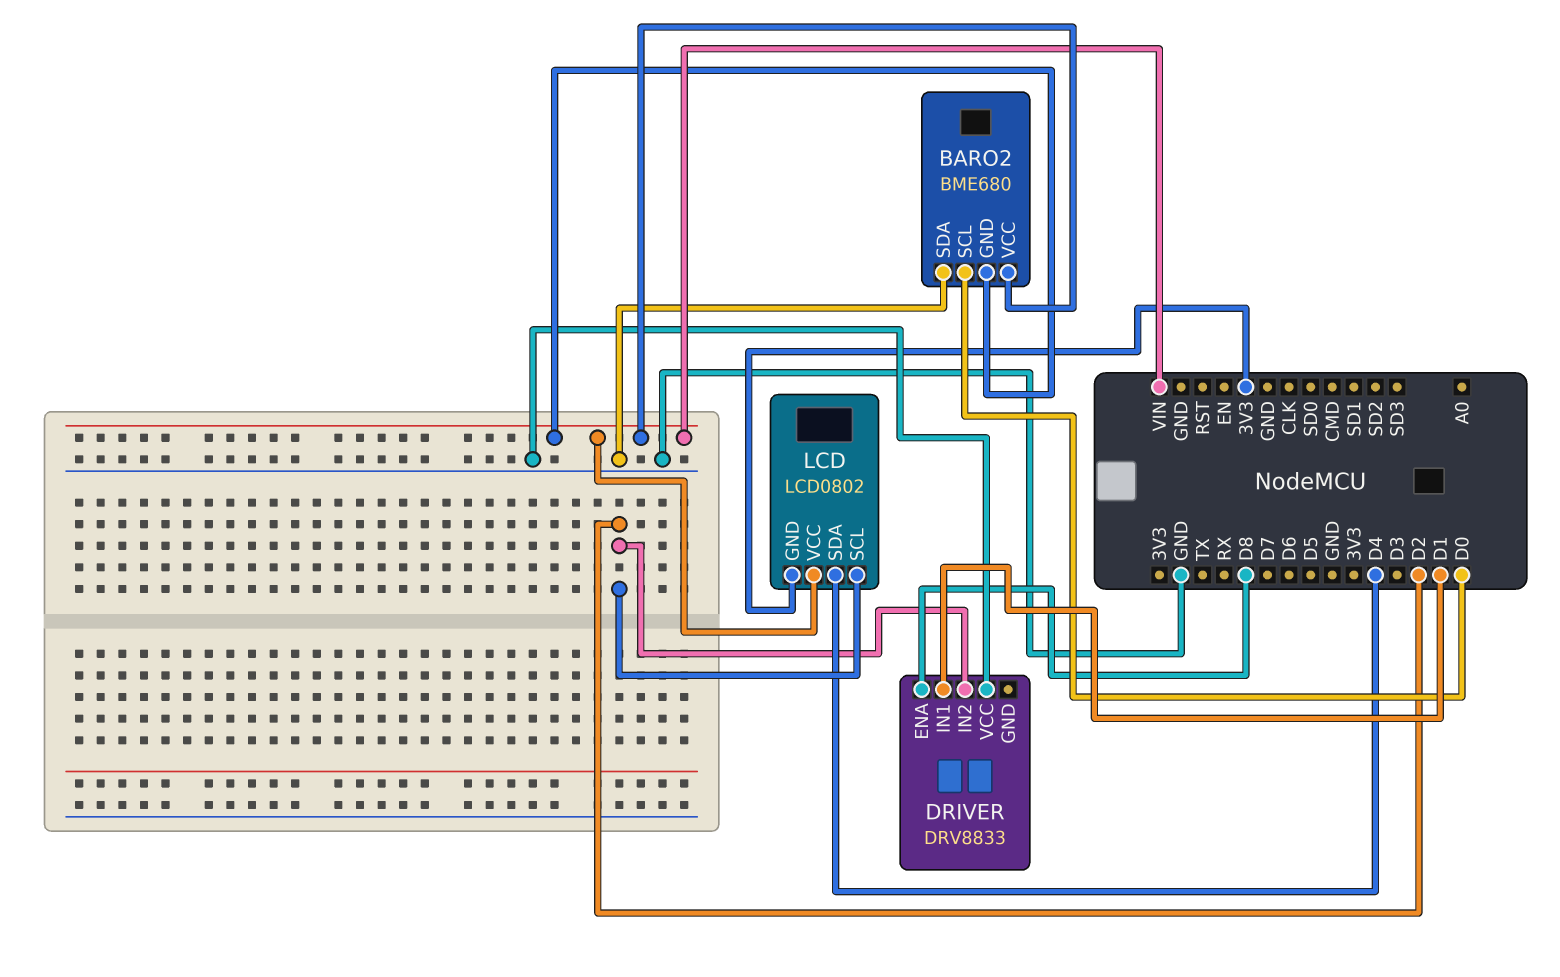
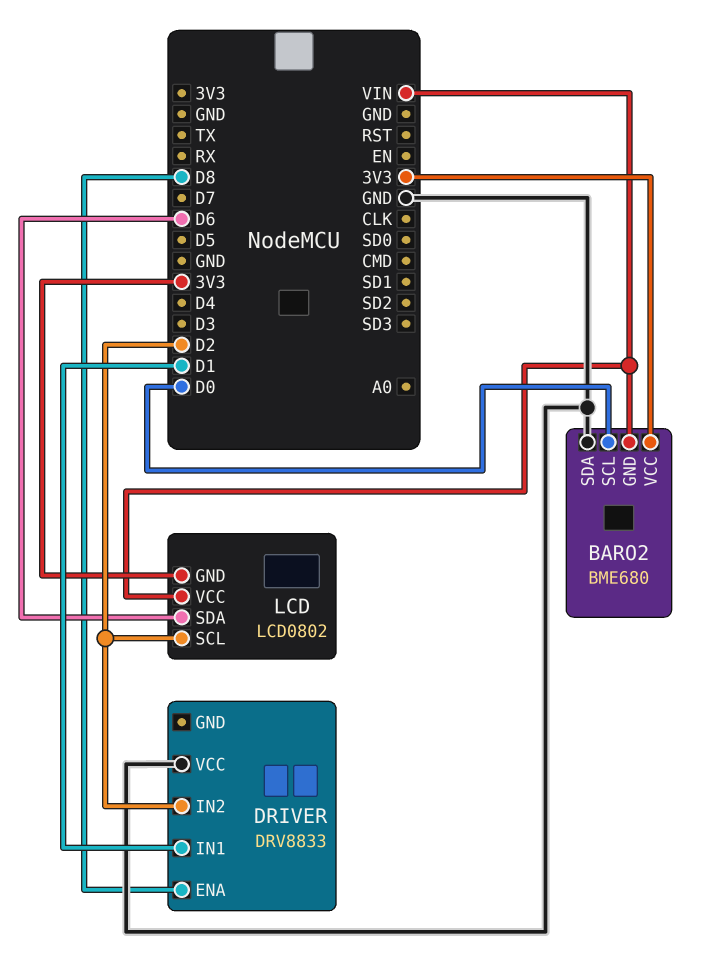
BARO2 pin VCC: VIN -> 3V3
LCD pin SDA: D4 -> D6

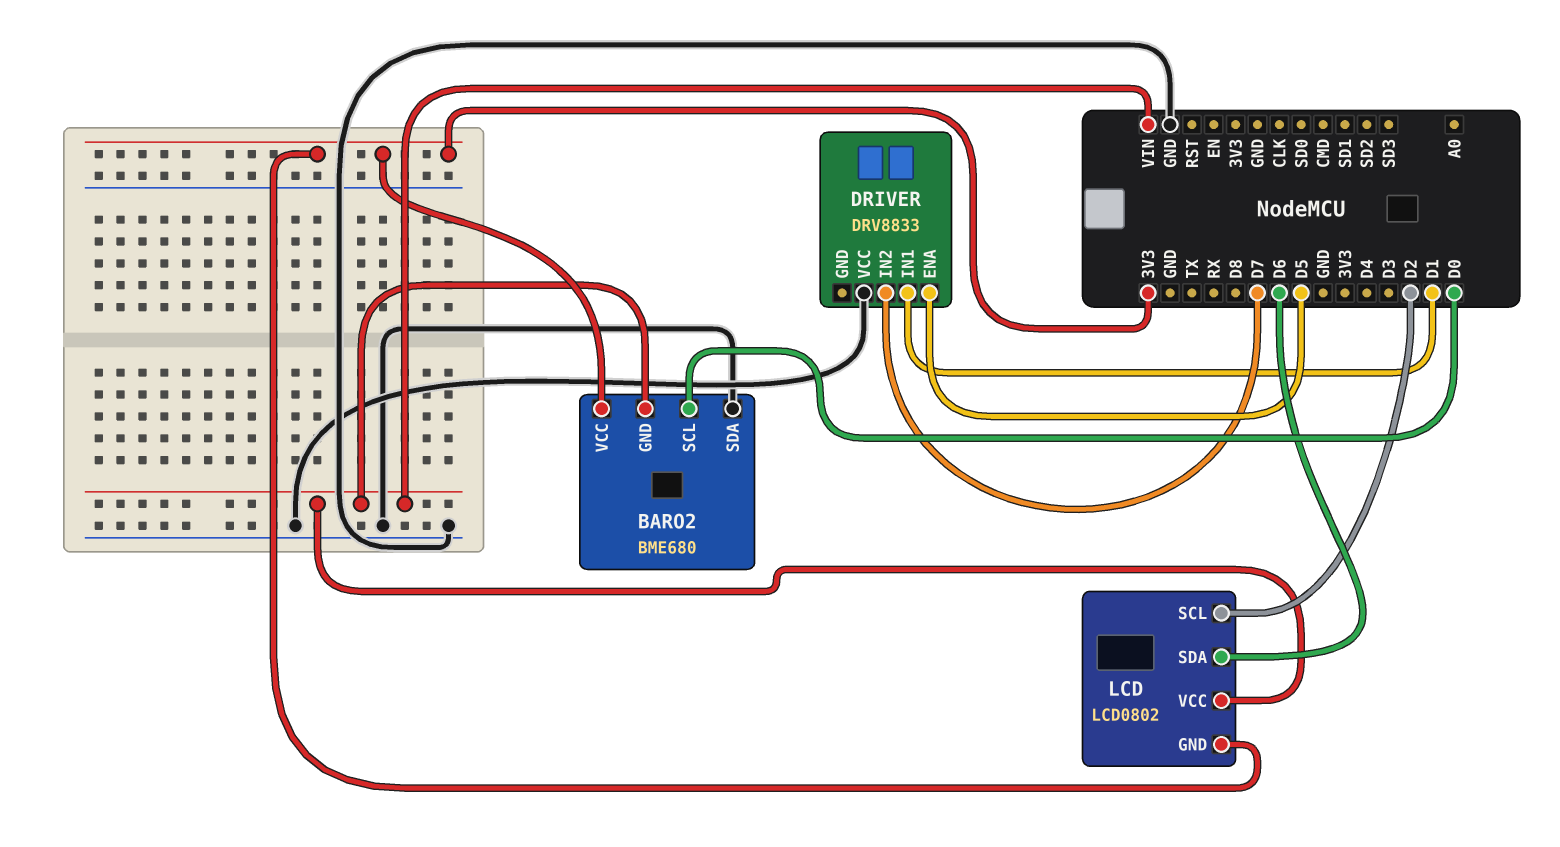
DRIVER pin ENA: D8 -> D5
DRIVER pin IN2: D2 -> D7

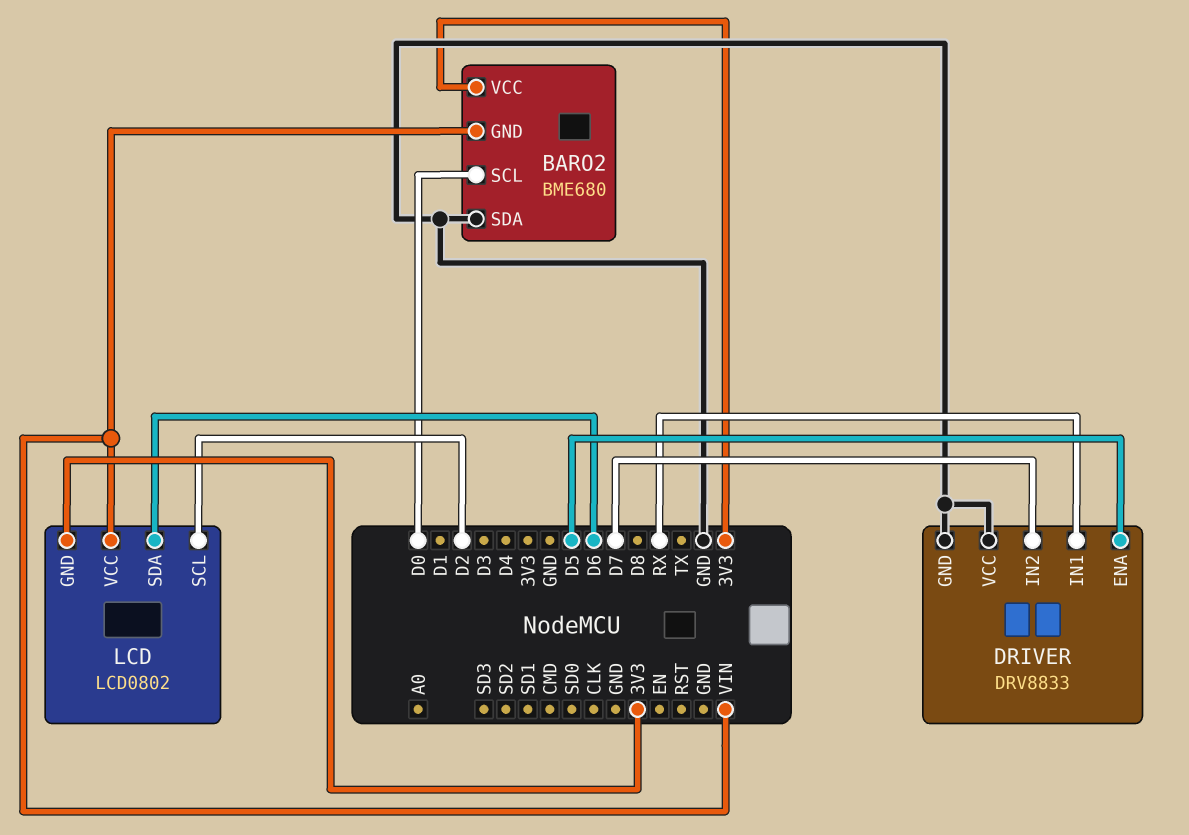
DRIVER pin GND: none -> GND
DRIVER pin IN1: D1 -> RX

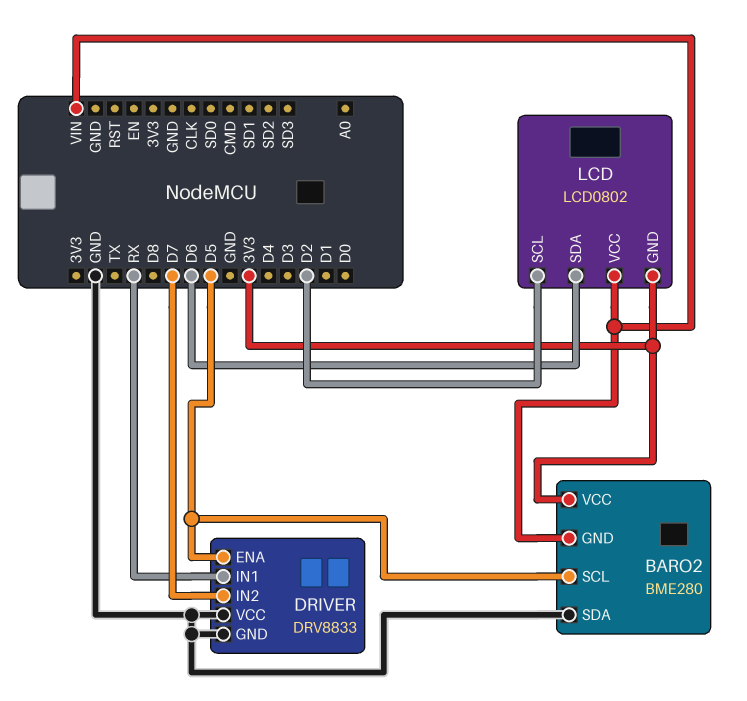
BARO2: BME680 -> BME280
BARO2 pin SCL: D0 -> D5

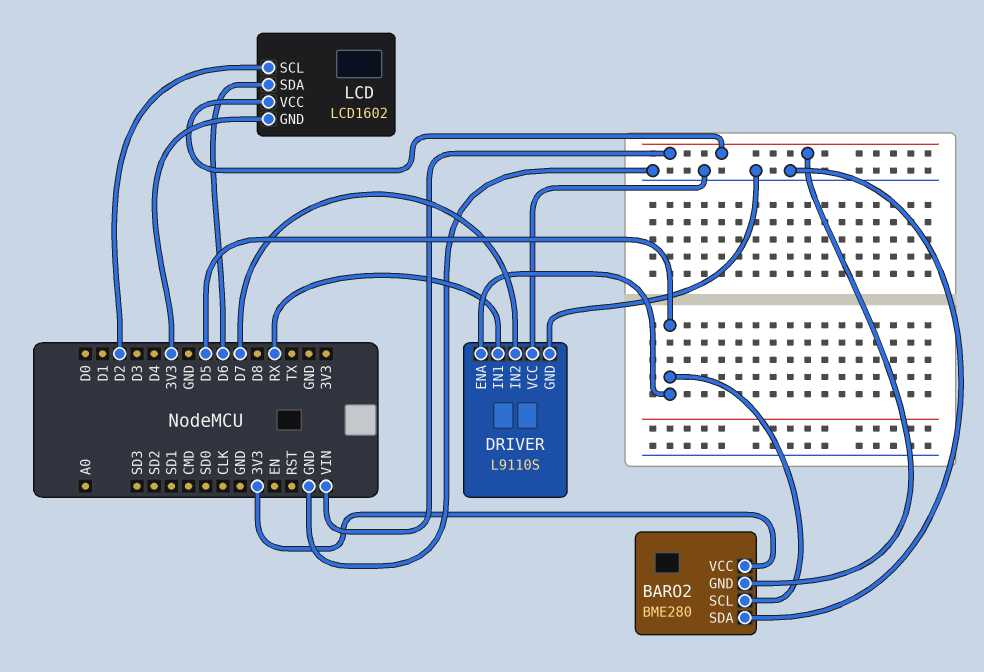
DRIVER: DRV8833 -> L9110S
LCD: LCD0802 -> LCD1602

